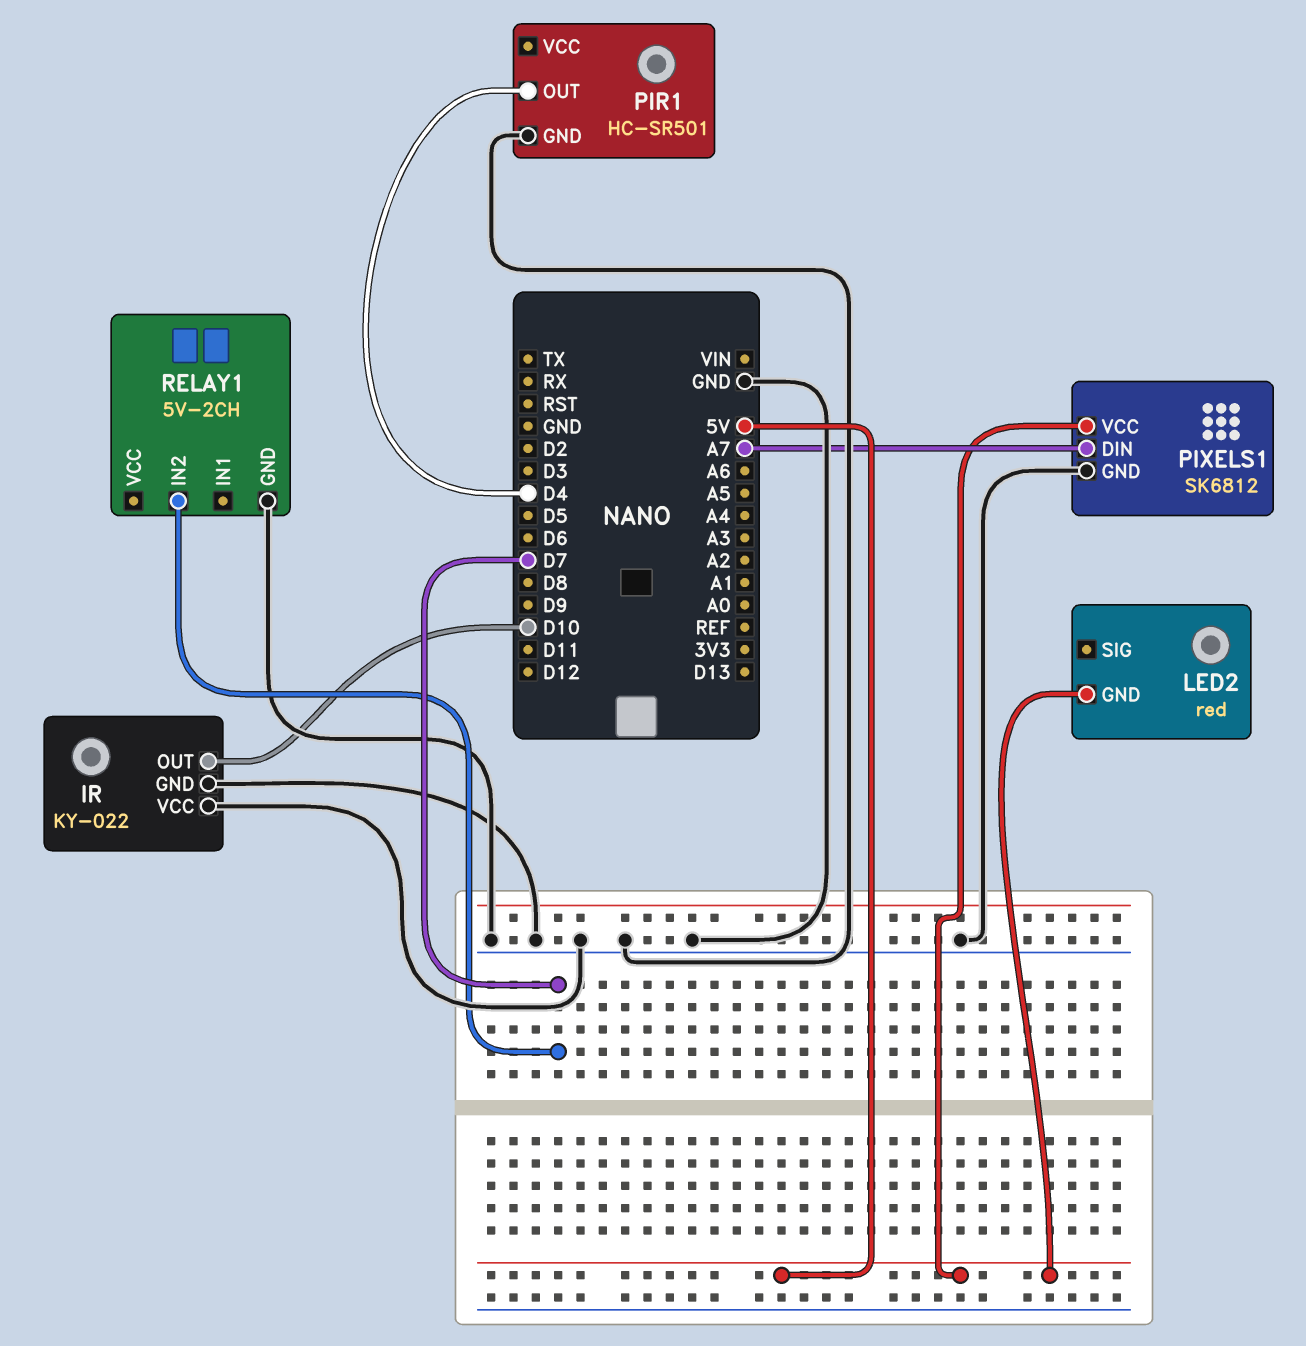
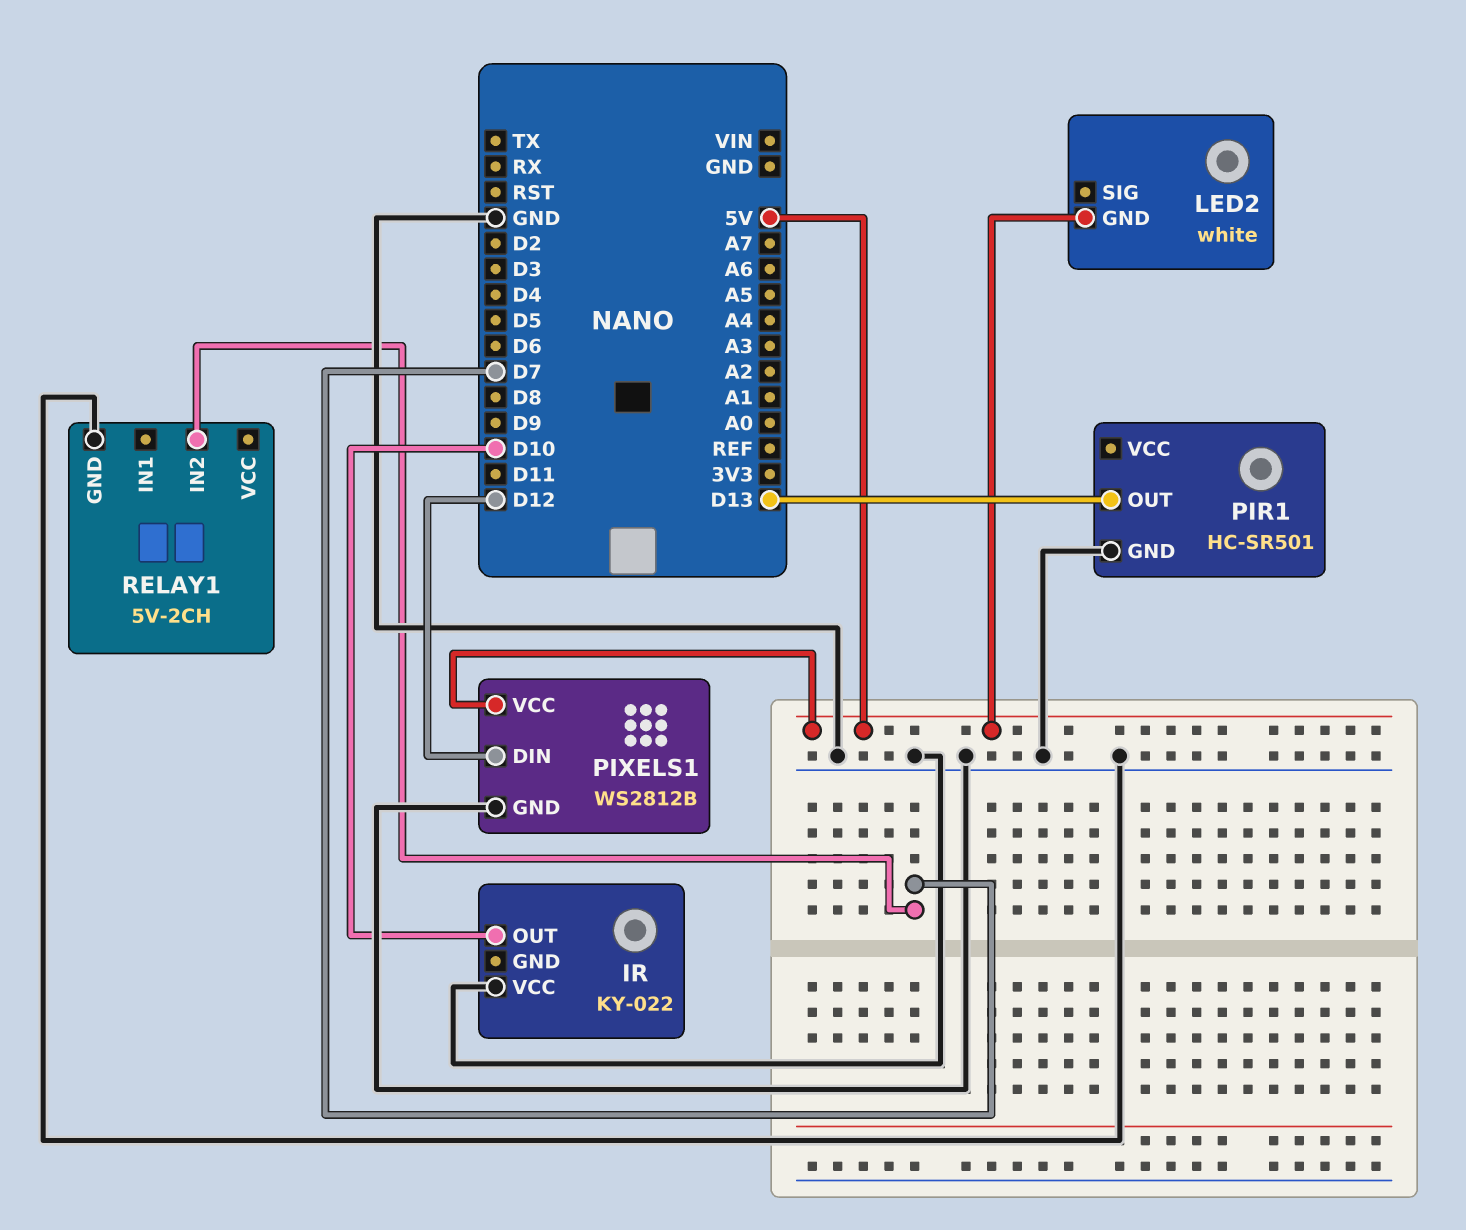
IR pin GND: GND -> none
LED2: red -> white
PIR1 pin OUT: D4 -> D13
PIXELS1: SK6812 -> WS2812B
PIXELS1 pin DIN: A7 -> D12

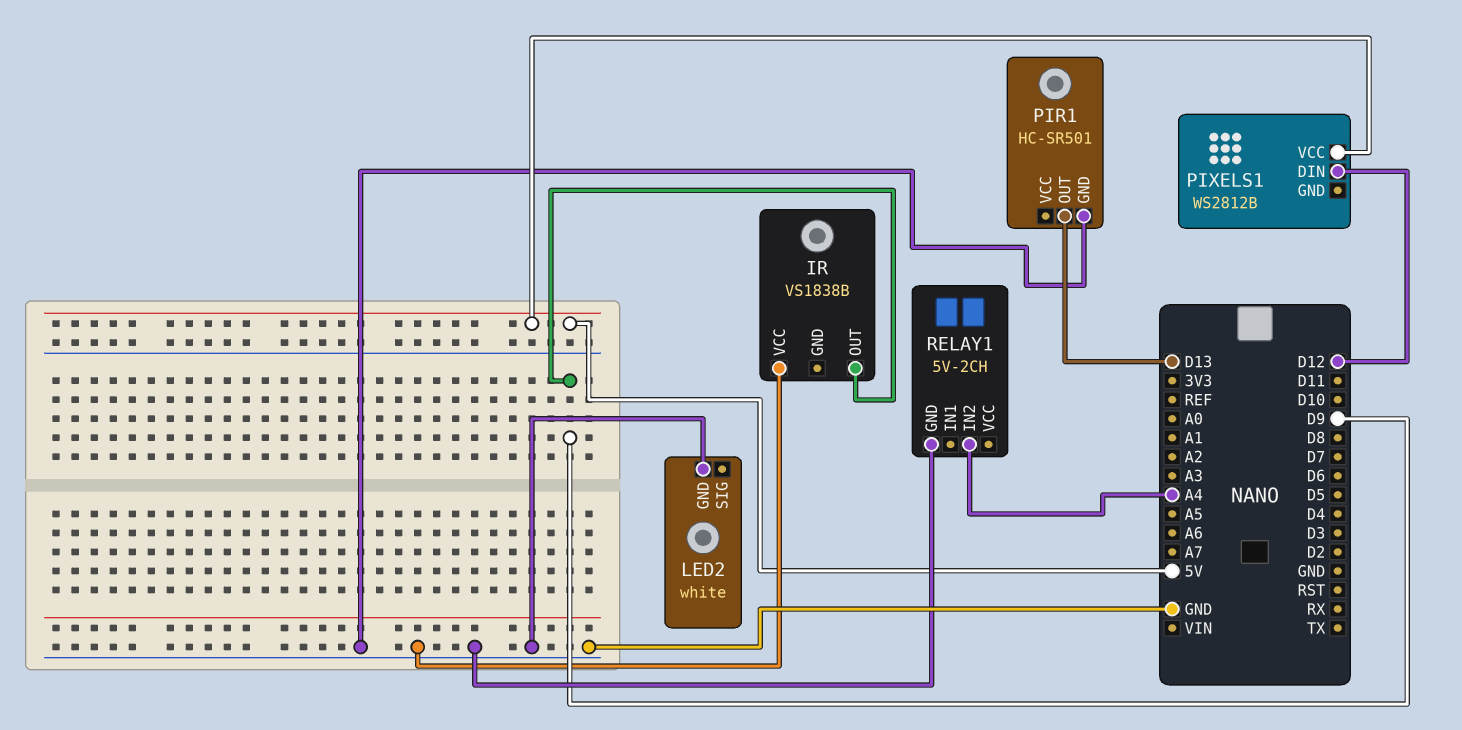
IR: KY-022 -> VS1838B
IR pin OUT: D10 -> D9
LED2 pin GND: 5V -> GND
PIXELS1 pin GND: GND -> none
RELAY1 pin IN2: D7 -> A4

